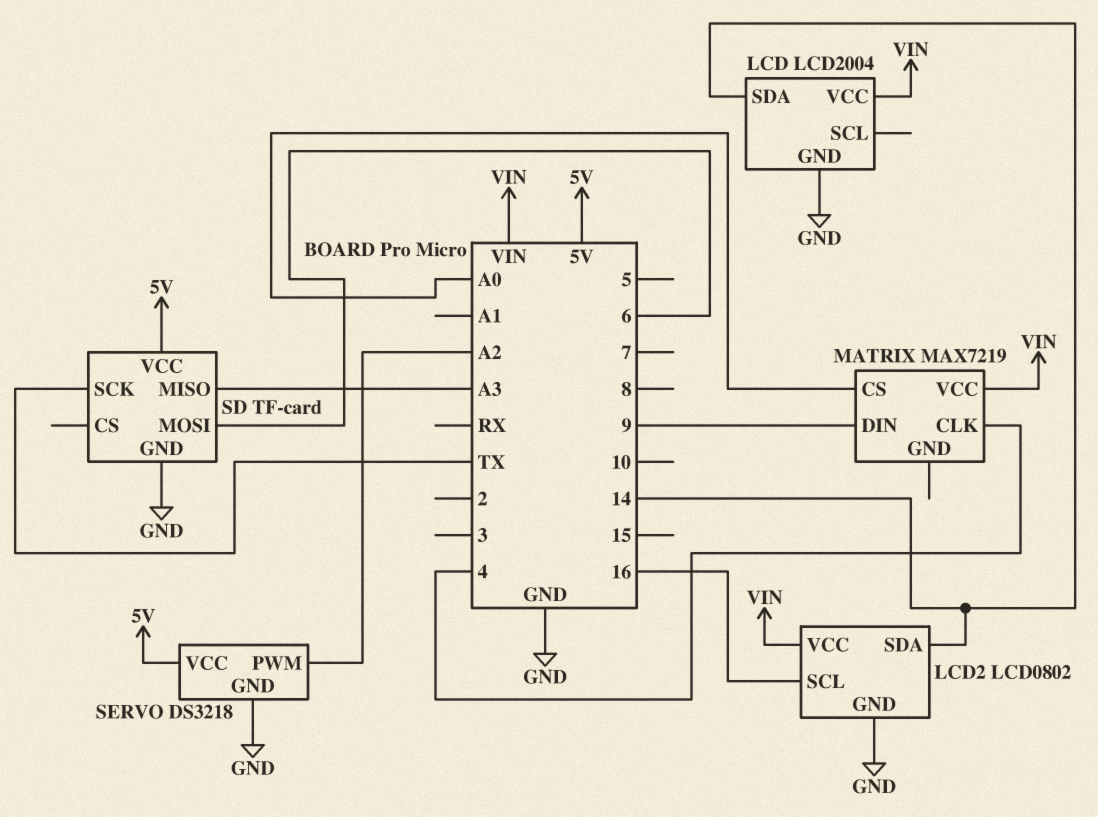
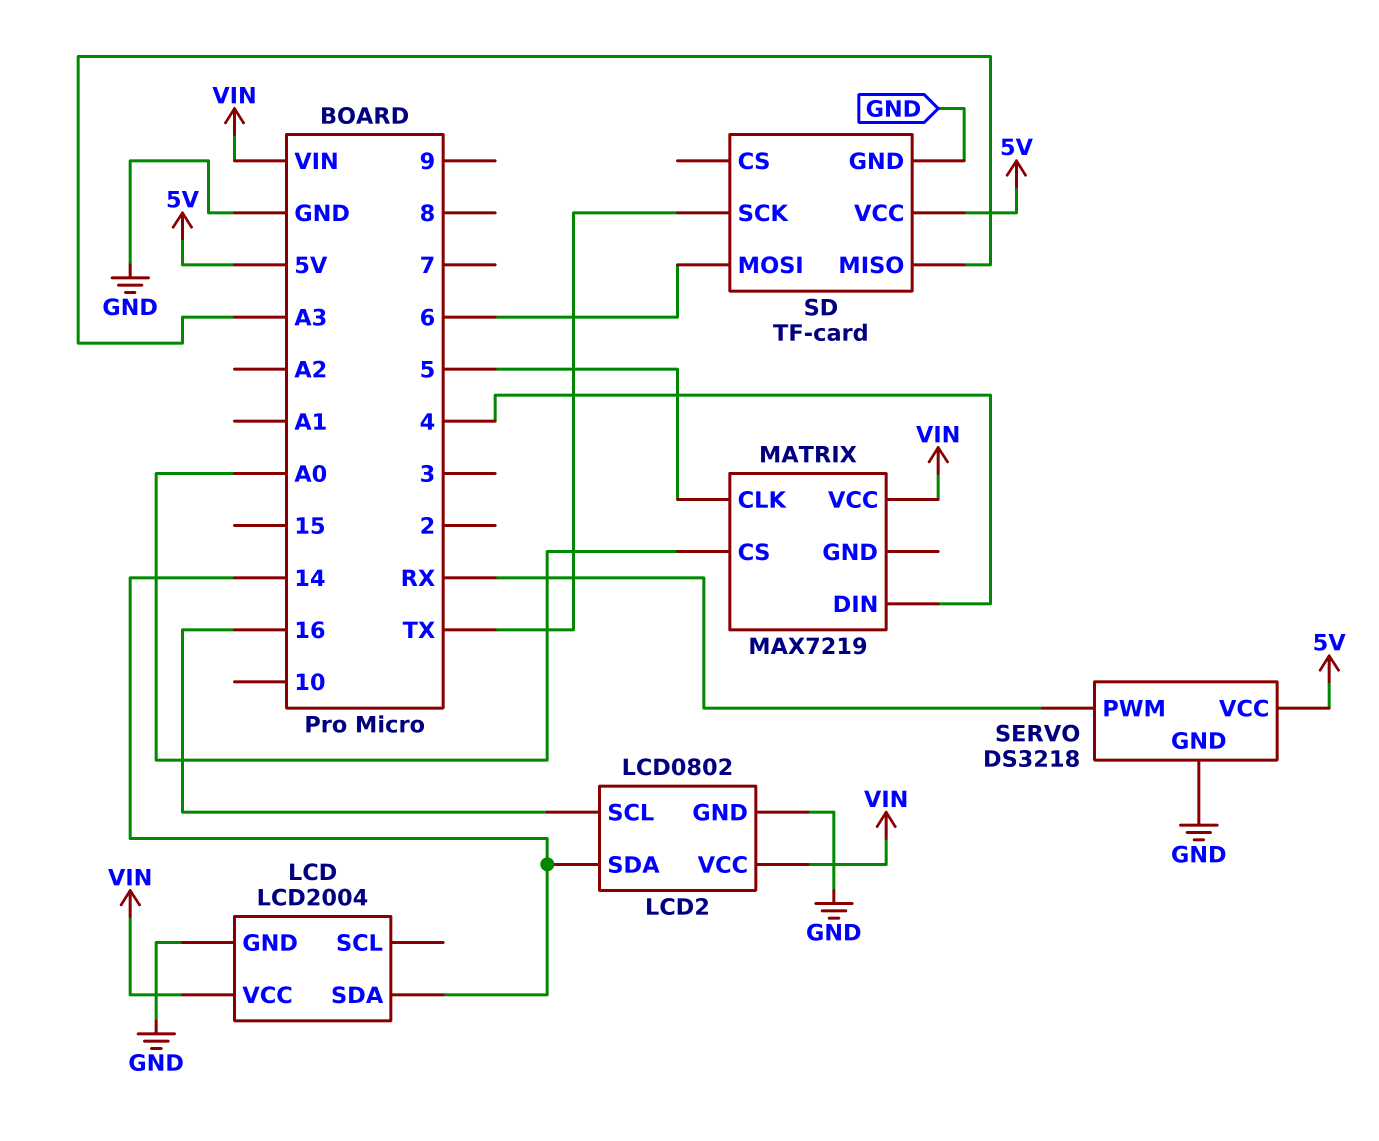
MATRIX pin CLK: 4 -> 5
MATRIX pin DIN: 9 -> 4
SERVO pin PWM: A2 -> RX

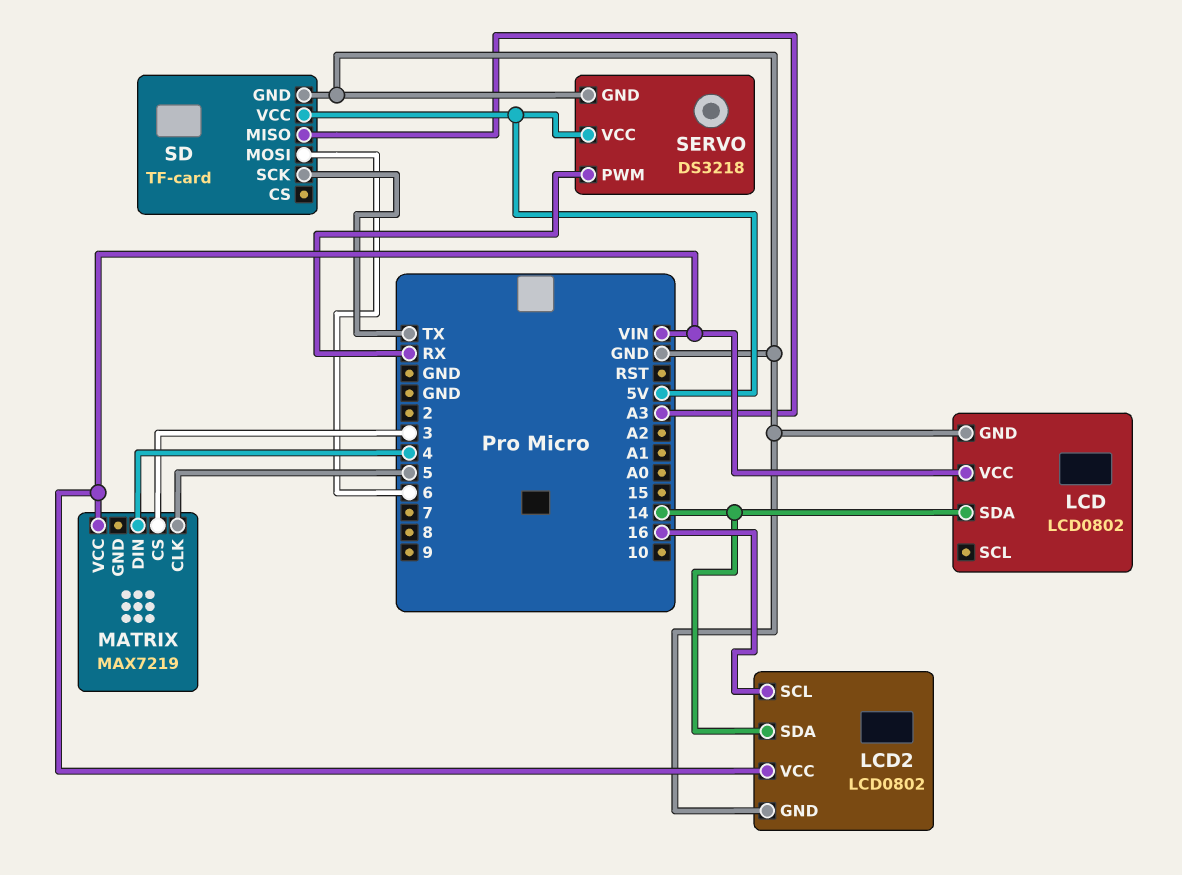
LCD: LCD2004 -> LCD0802
MATRIX pin CS: A0 -> 3

